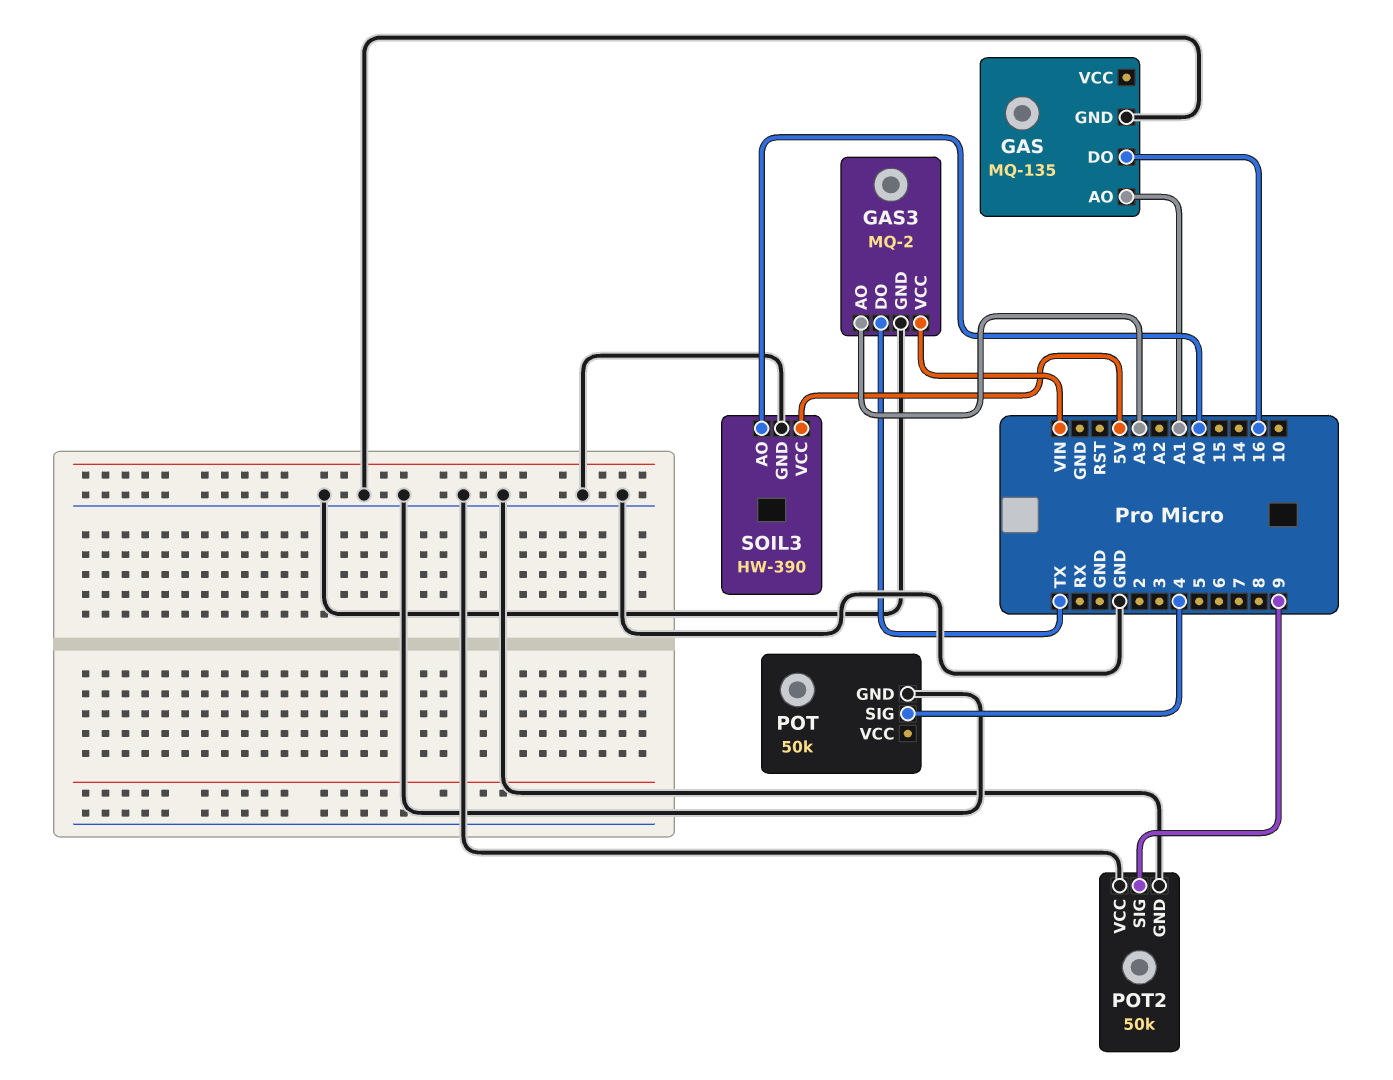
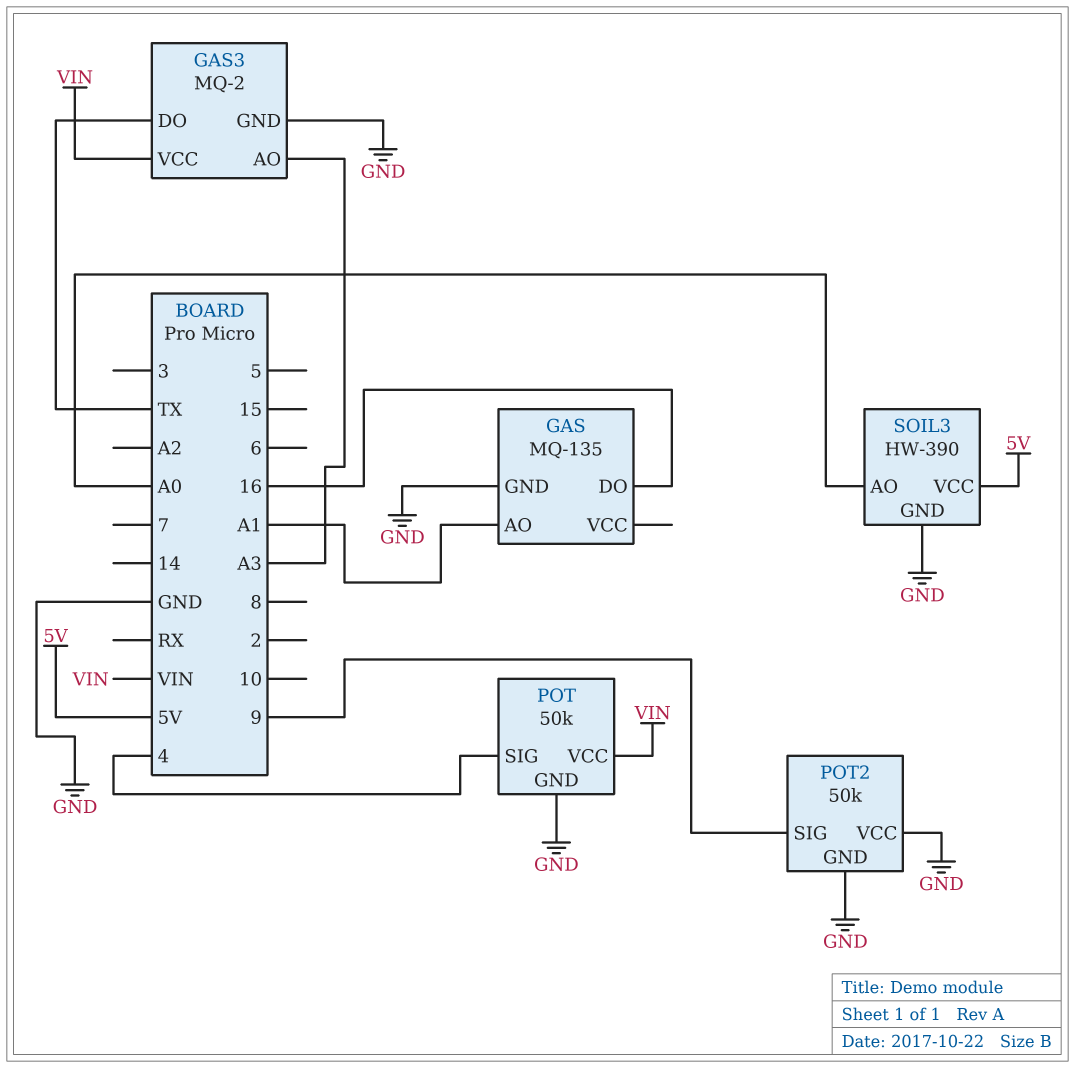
POT pin VCC: none -> VIN

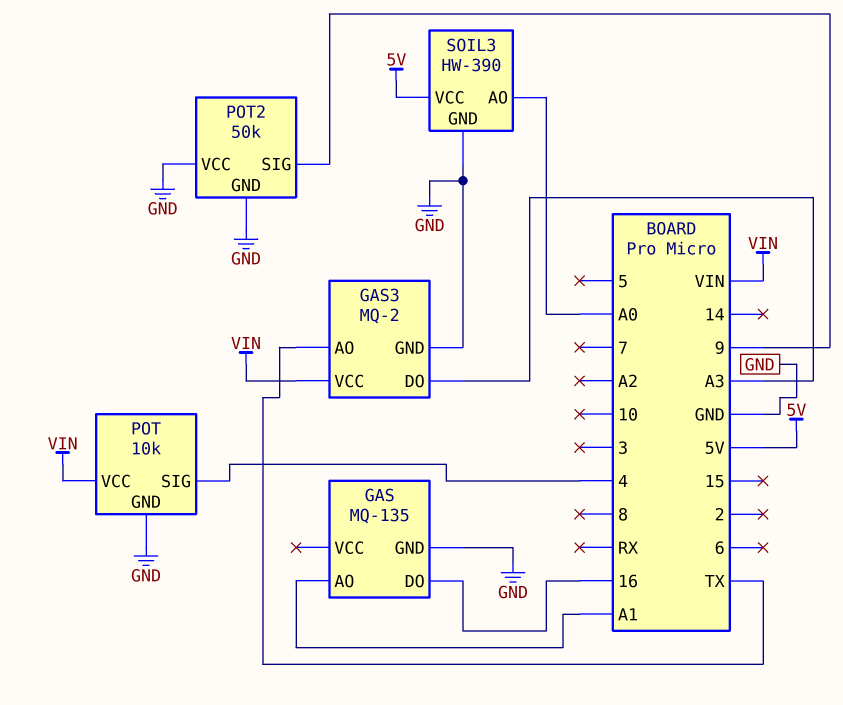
GAS3 pin AO: A3 -> TX
GAS3 pin DO: TX -> A3
POT: 50k -> 10k

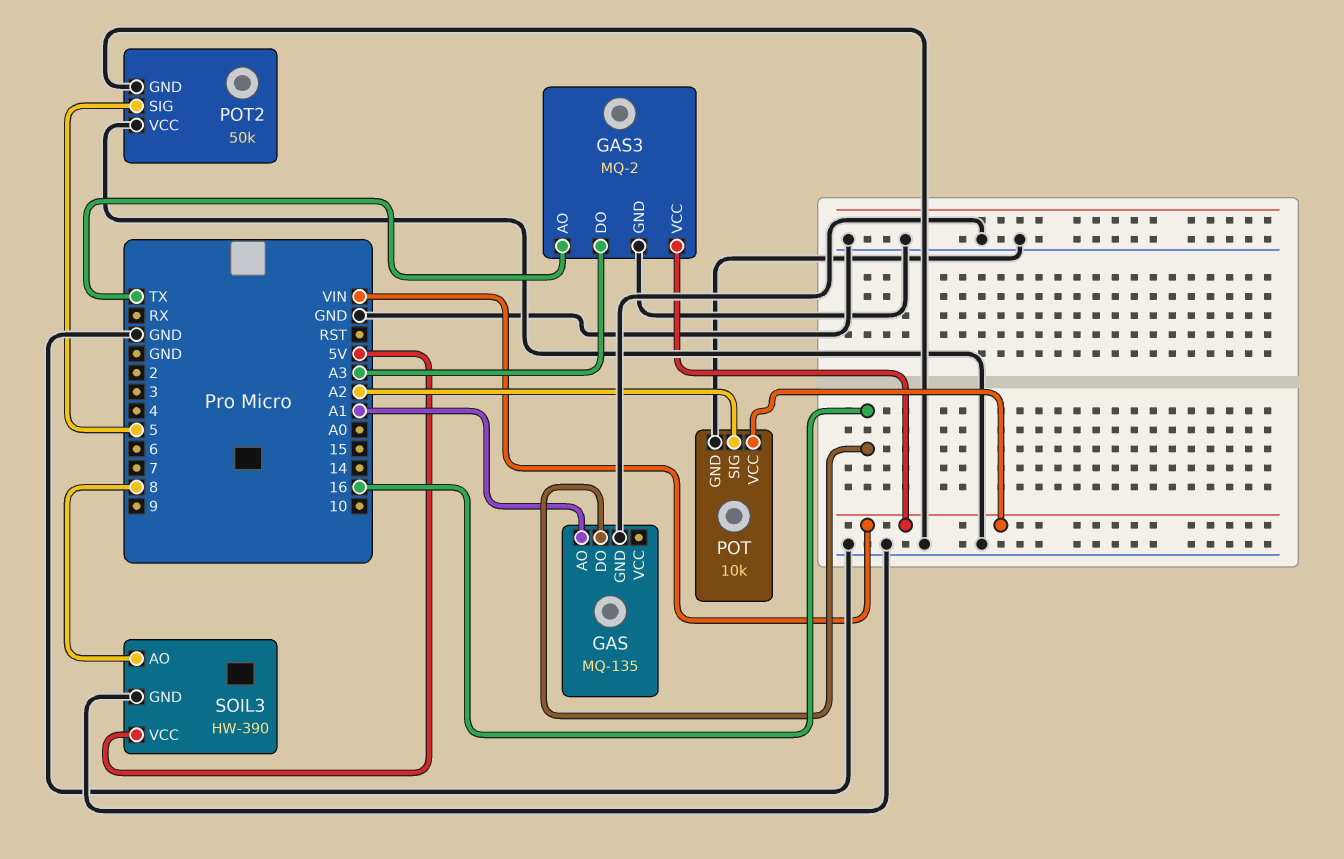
POT pin SIG: 4 -> A2
POT2 pin SIG: 9 -> 5
SOIL3 pin AO: A0 -> 8

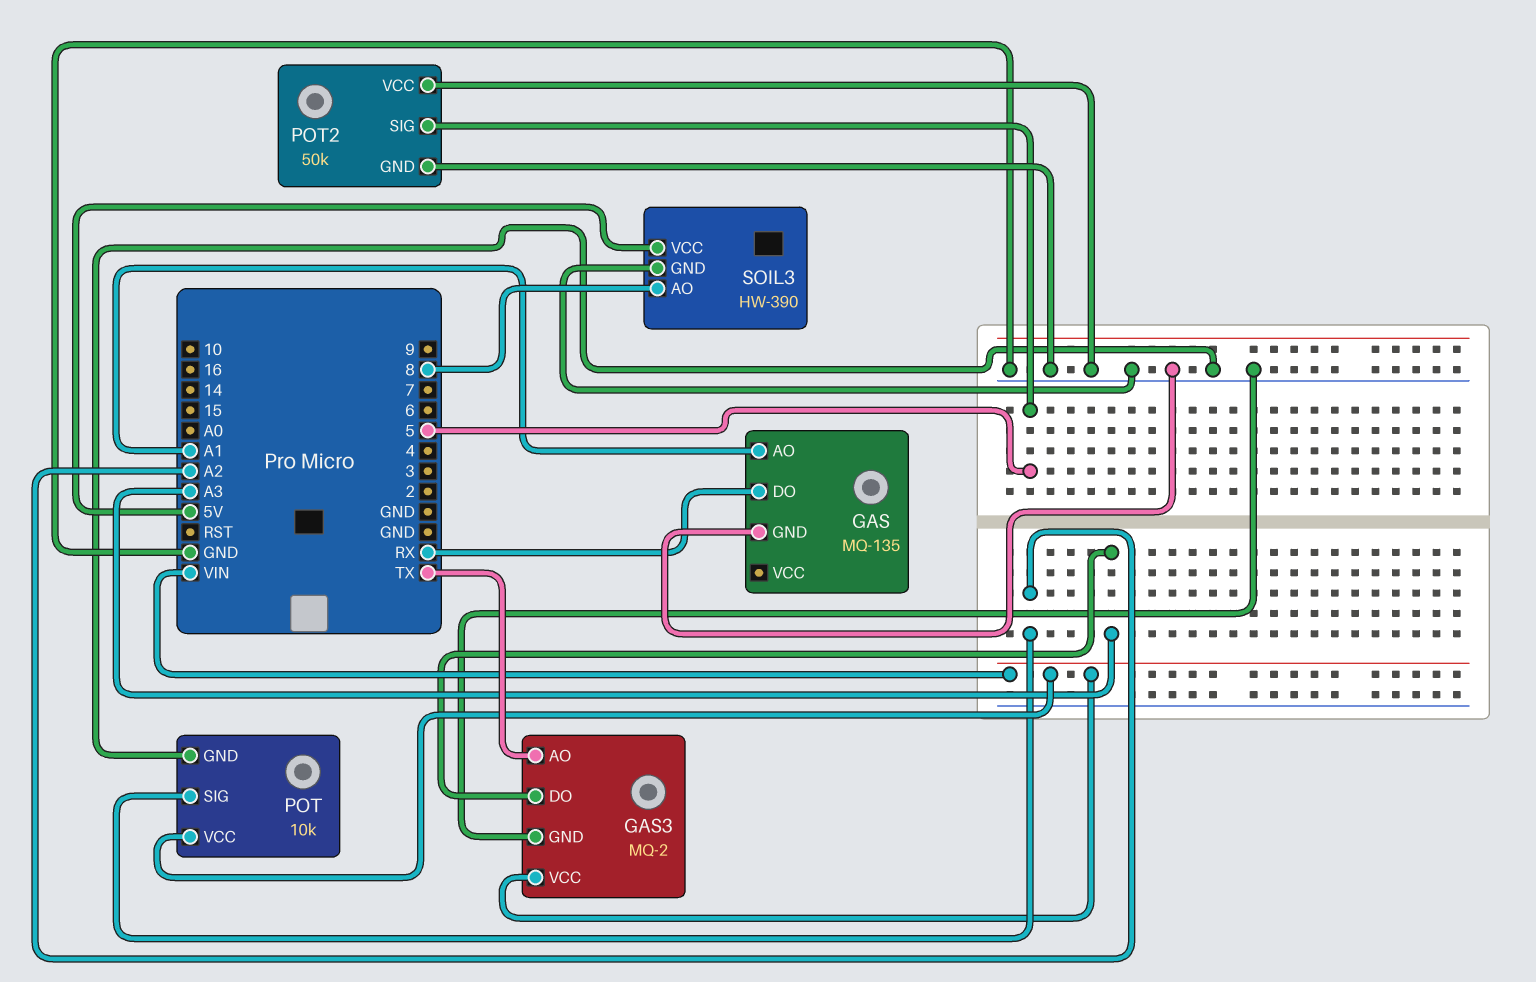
GAS pin DO: 16 -> RX

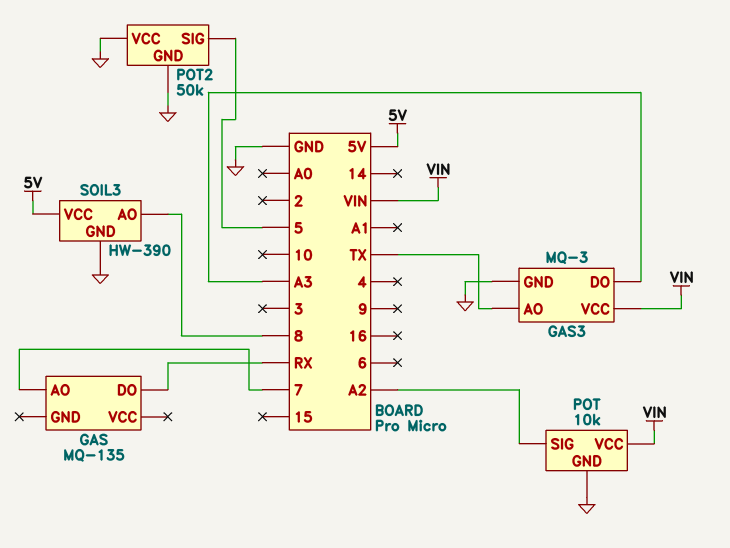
GAS pin AO: A1 -> 7
GAS pin GND: GND -> none
GAS3: MQ-2 -> MQ-3

